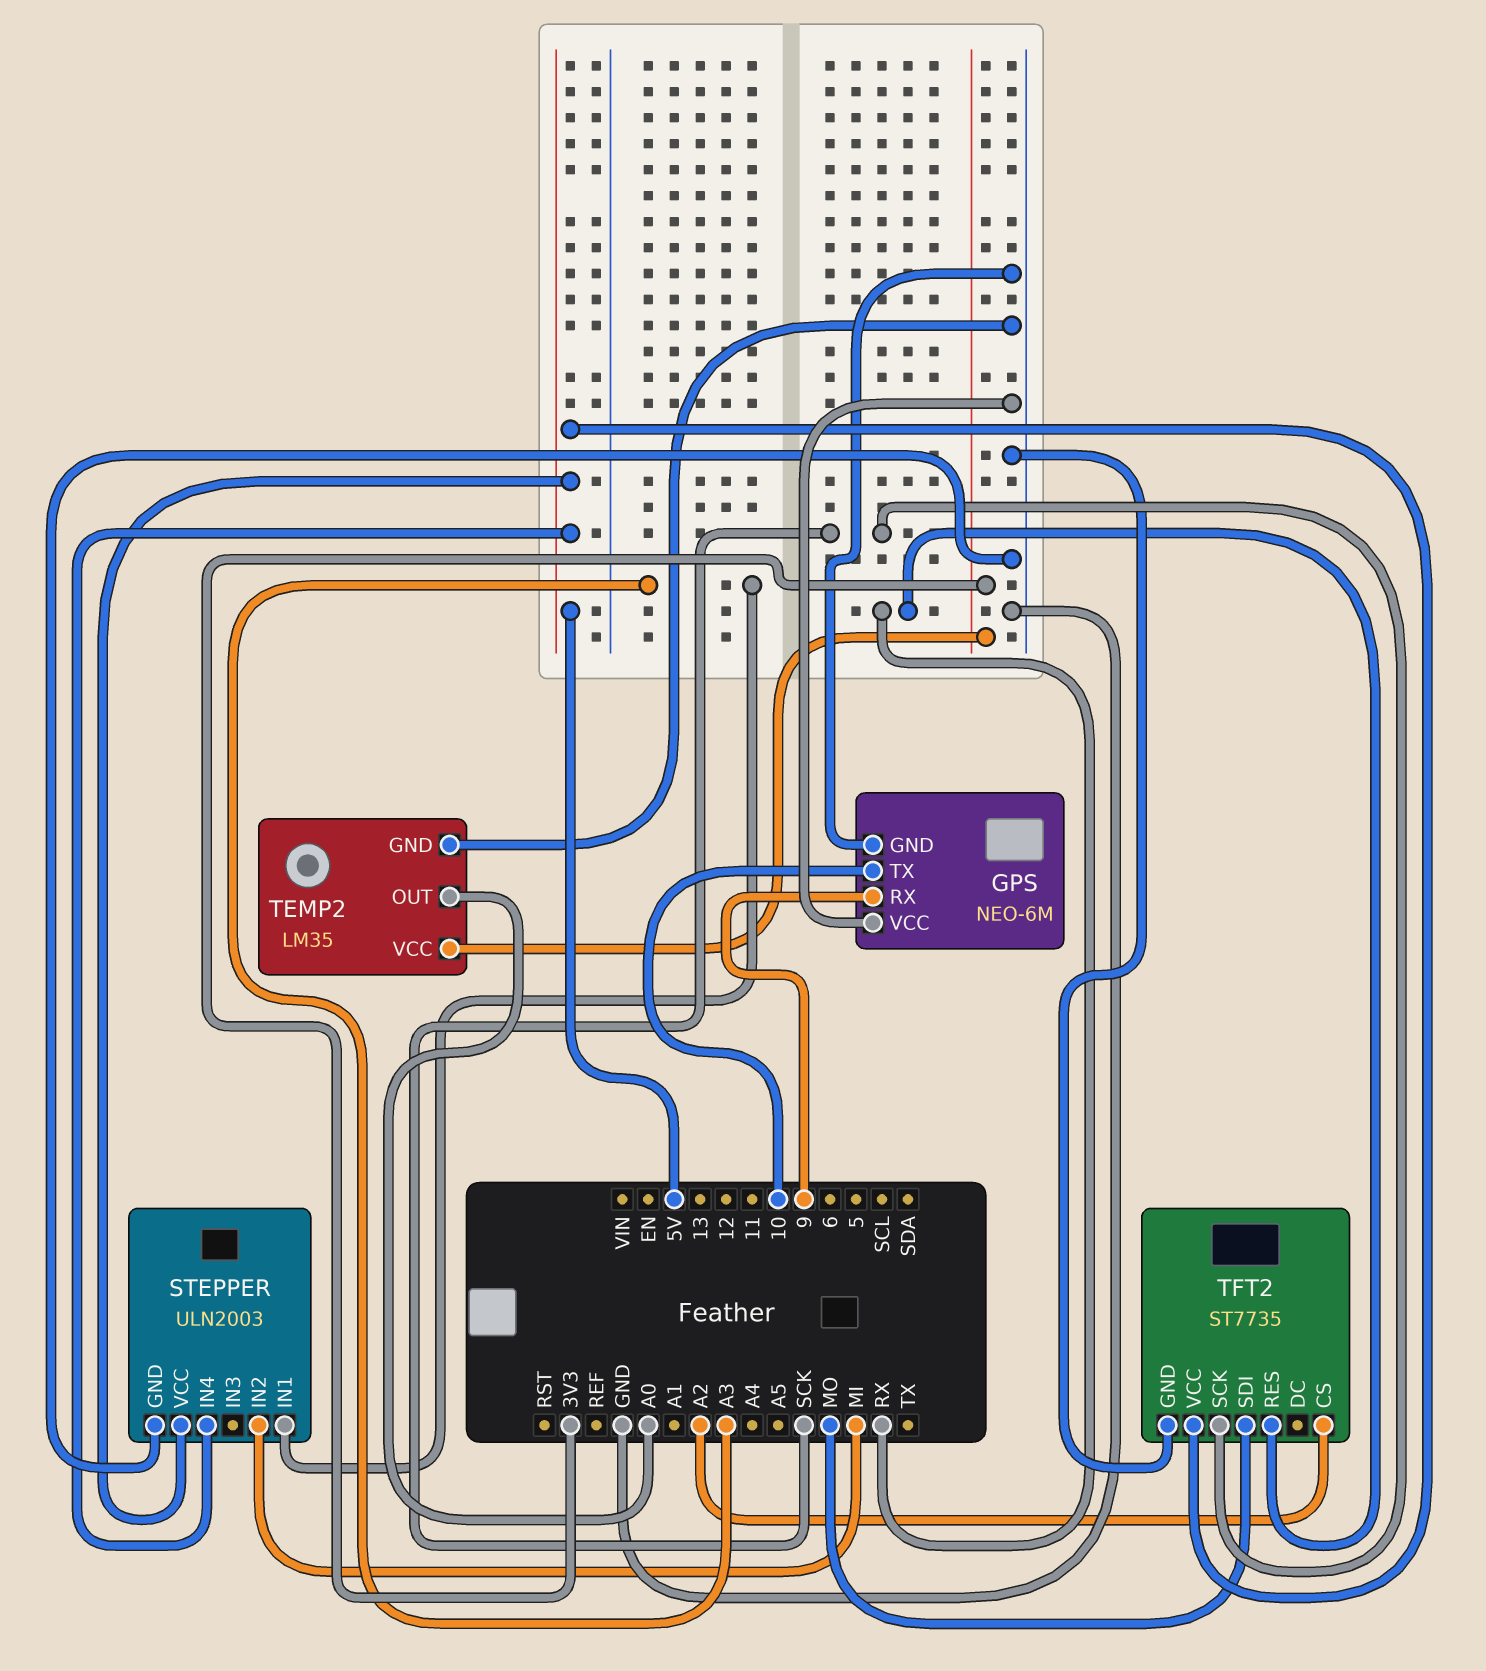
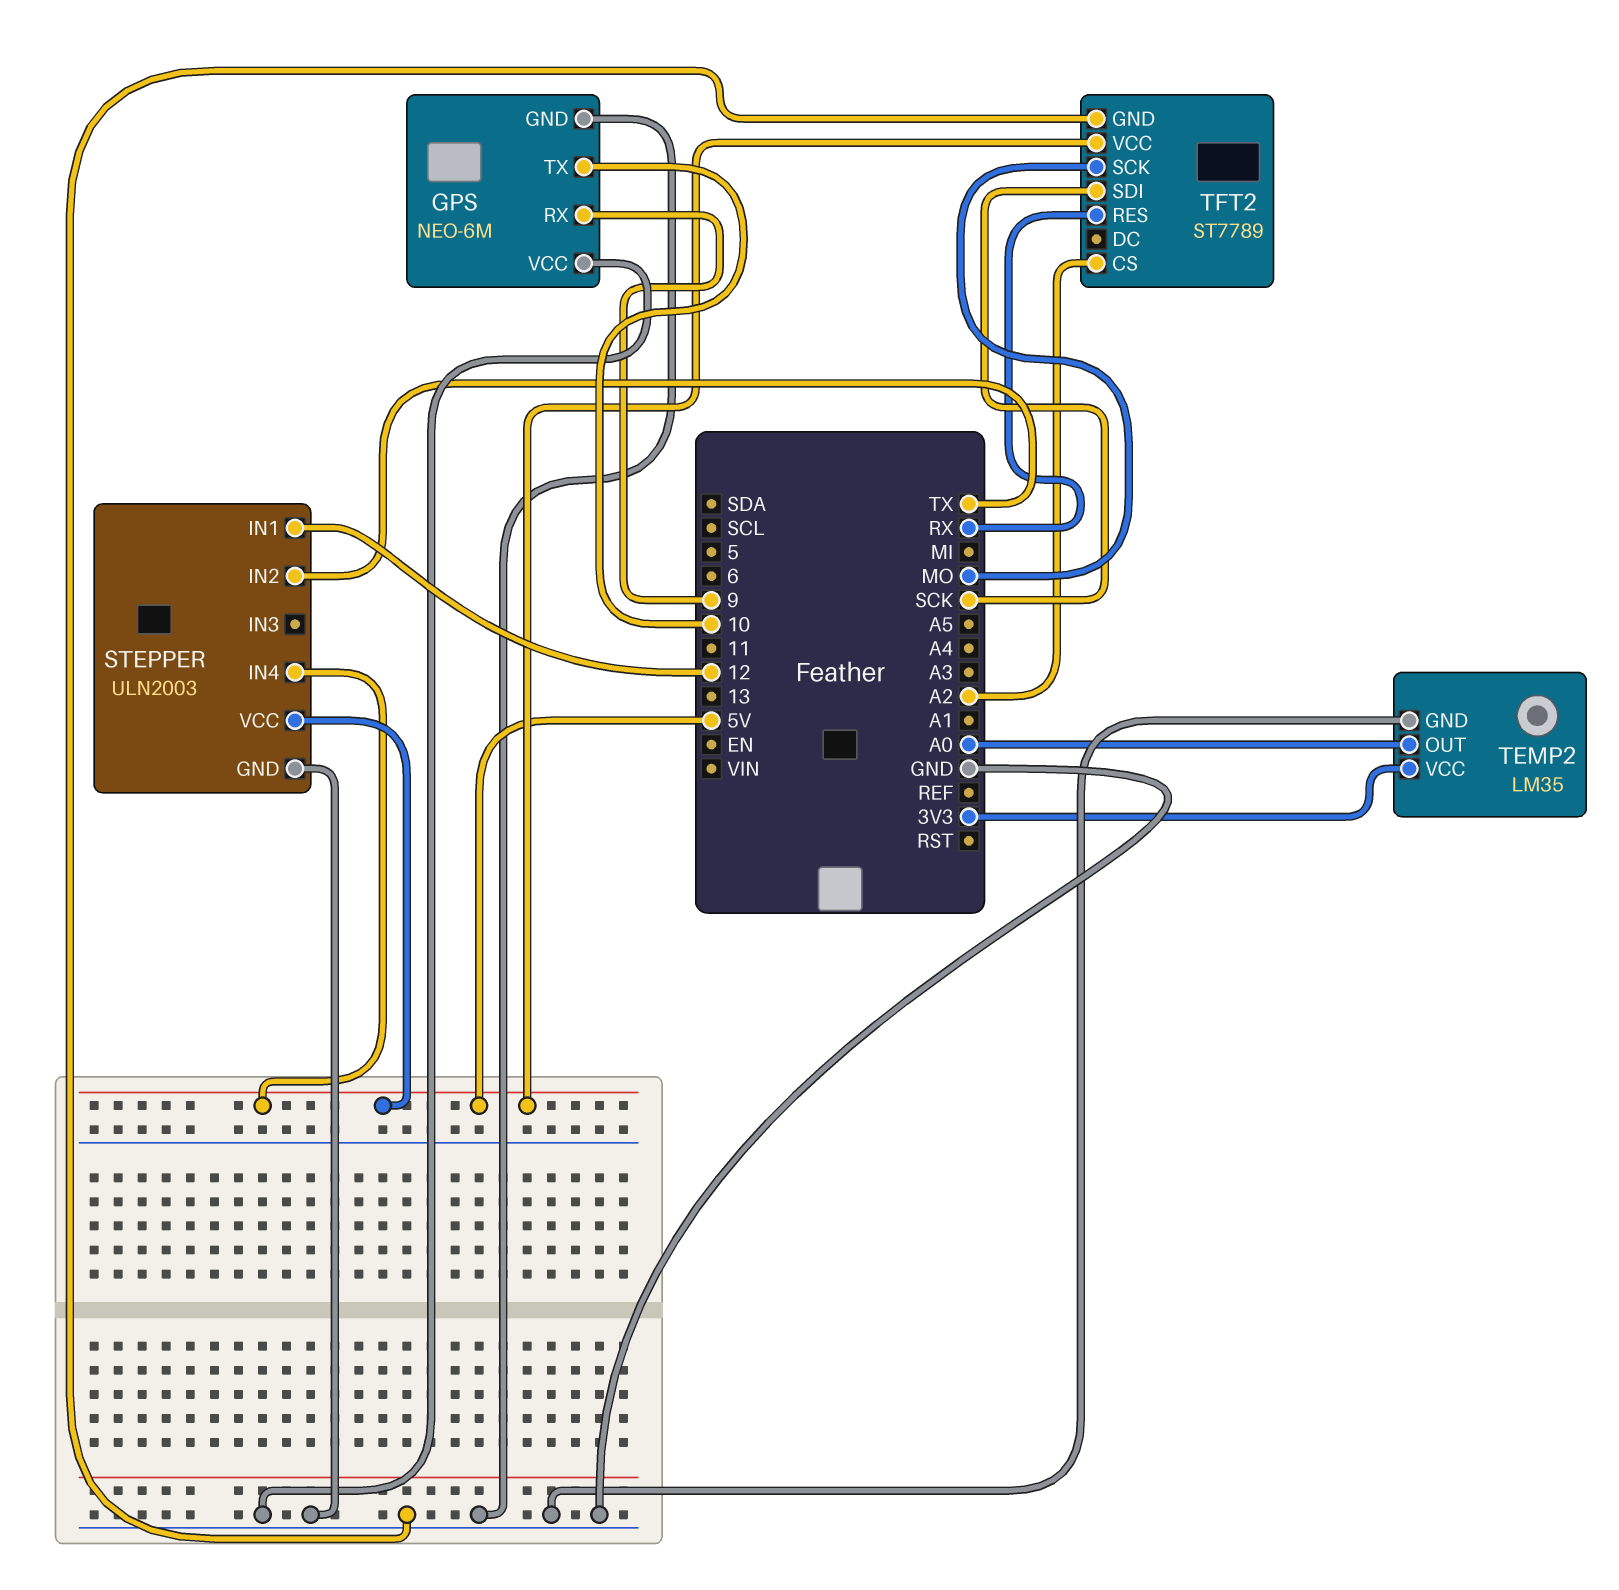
STEPPER pin IN1: A3 -> 12
STEPPER pin IN2: MI -> TX
TFT2: ST7735 -> ST7789
TFT2 pin SCK: SCK -> MO
TFT2 pin SDI: MO -> SCK

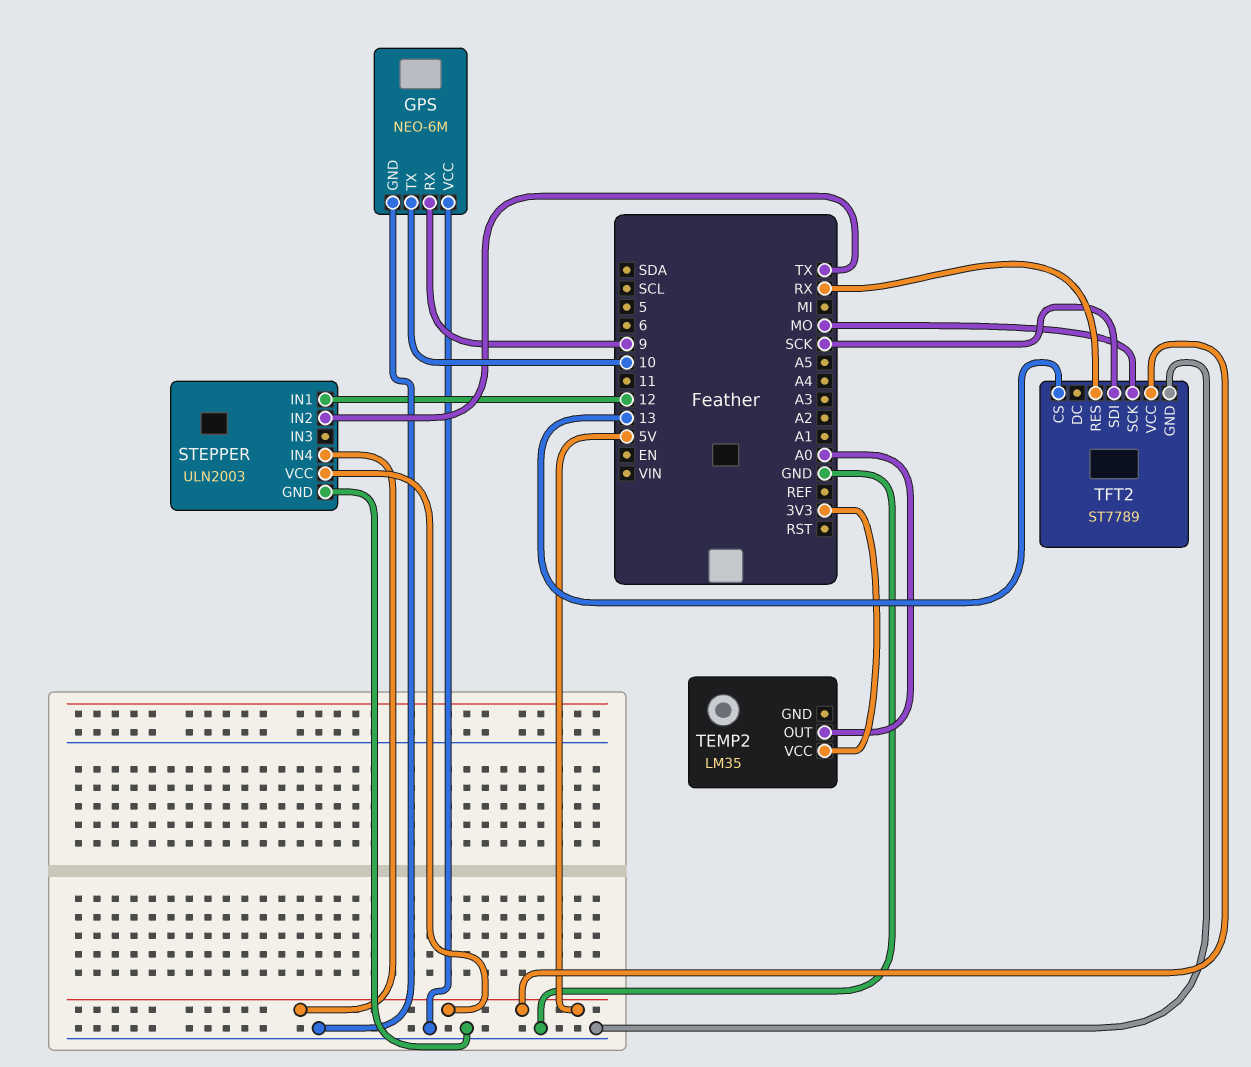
TEMP2 pin GND: GND -> none
TFT2 pin CS: A2 -> 13

